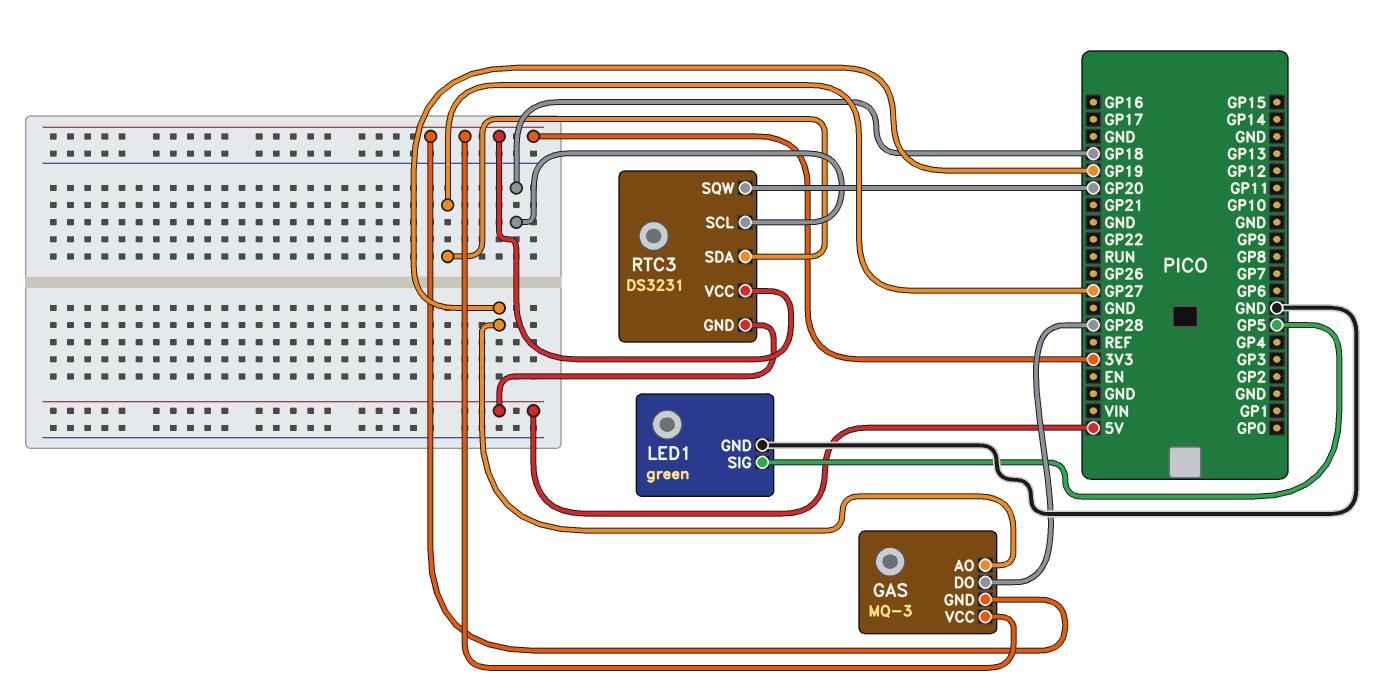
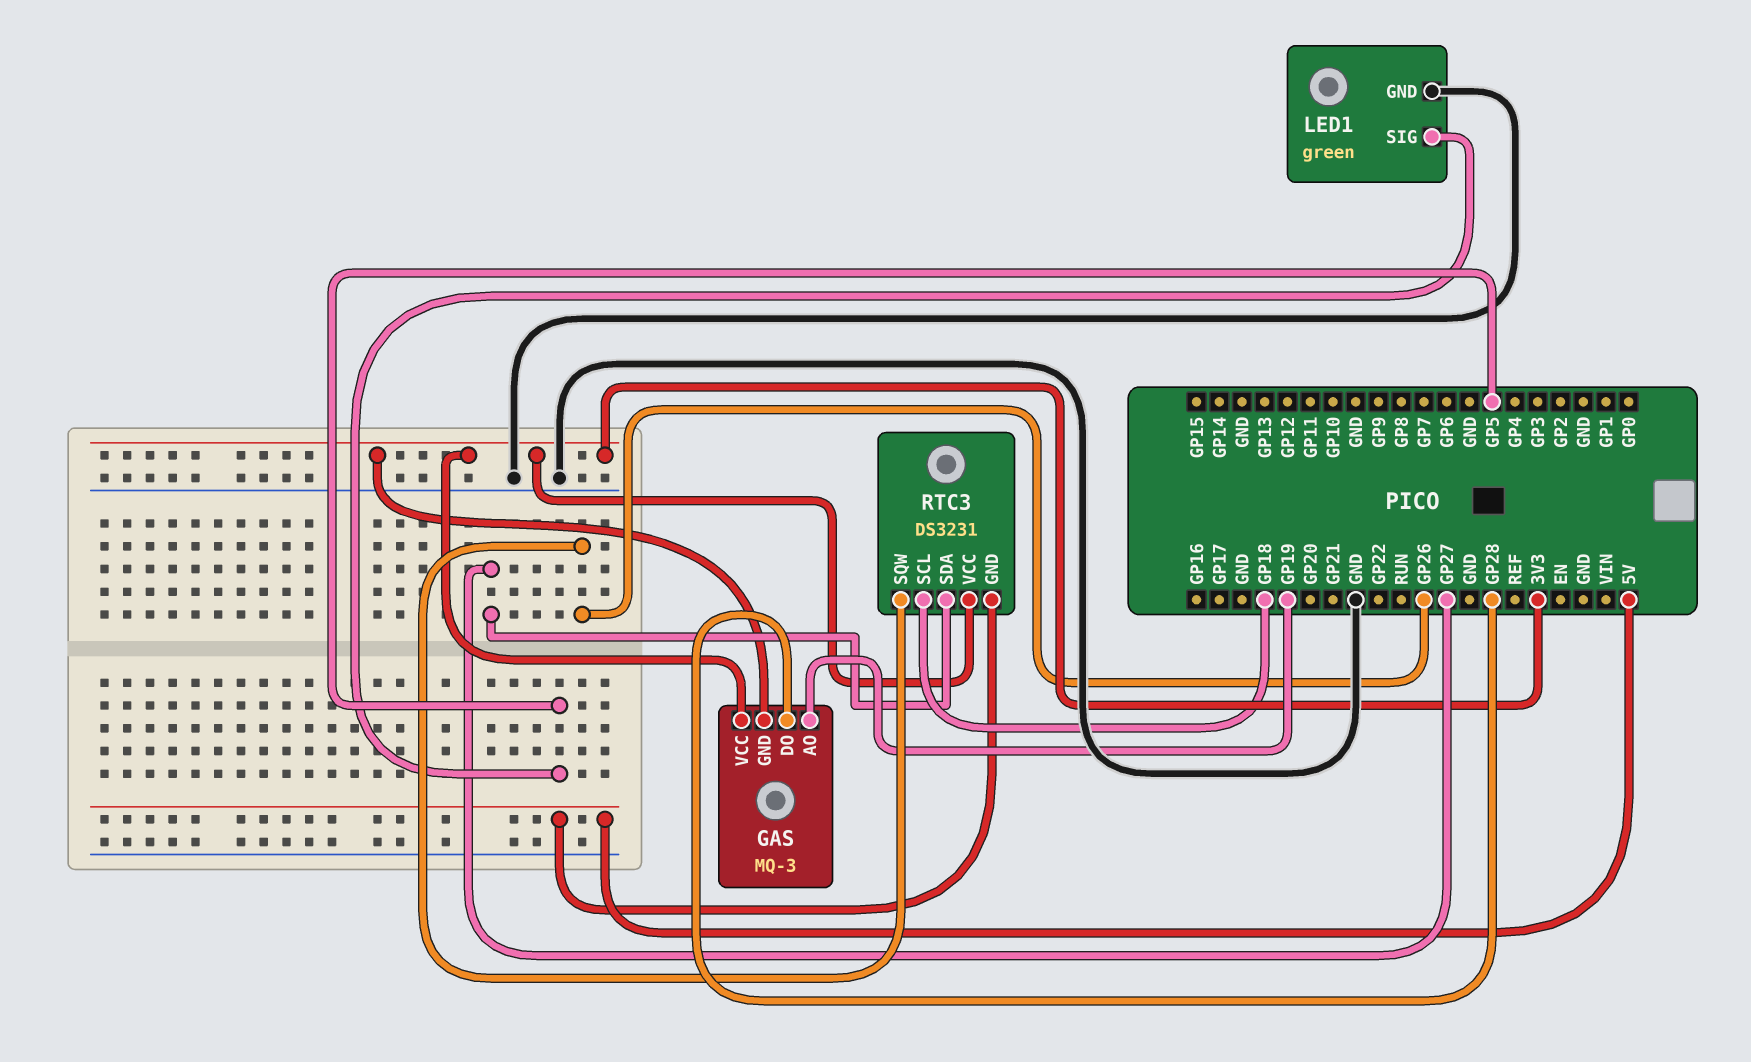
RTC3 pin SQW: GP20 -> GP26

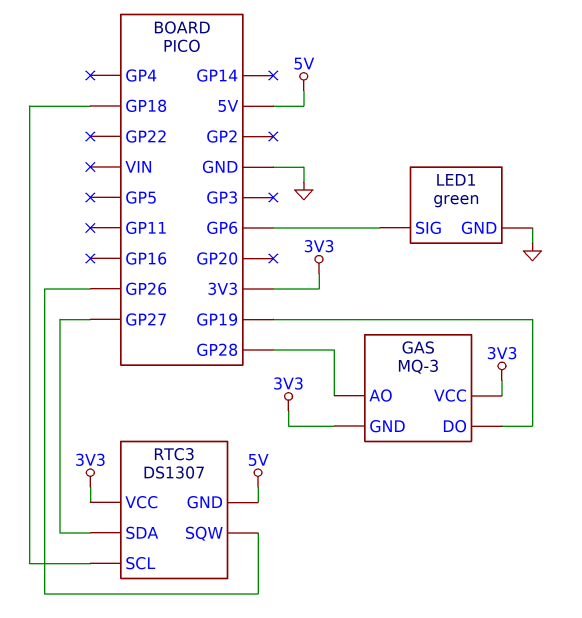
GAS pin AO: GP19 -> GP28
GAS pin DO: GP28 -> GP19
LED1 pin SIG: GP5 -> GP6
RTC3: DS3231 -> DS1307

